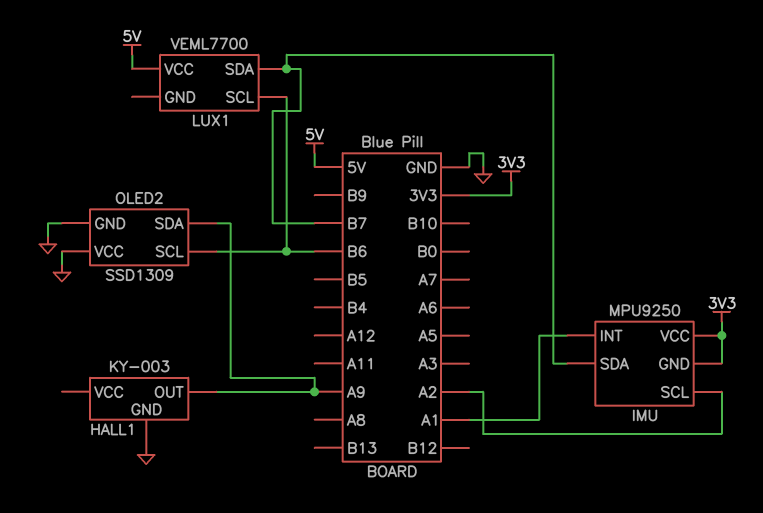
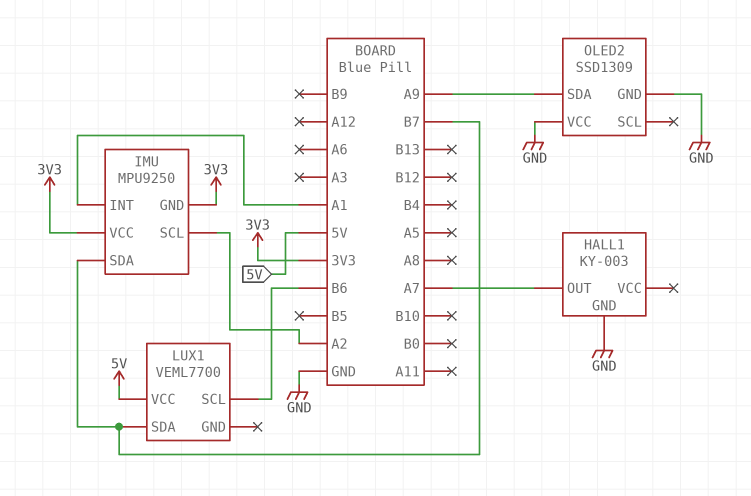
HALL1 pin OUT: A9 -> A7
OLED2 pin SCL: B6 -> none

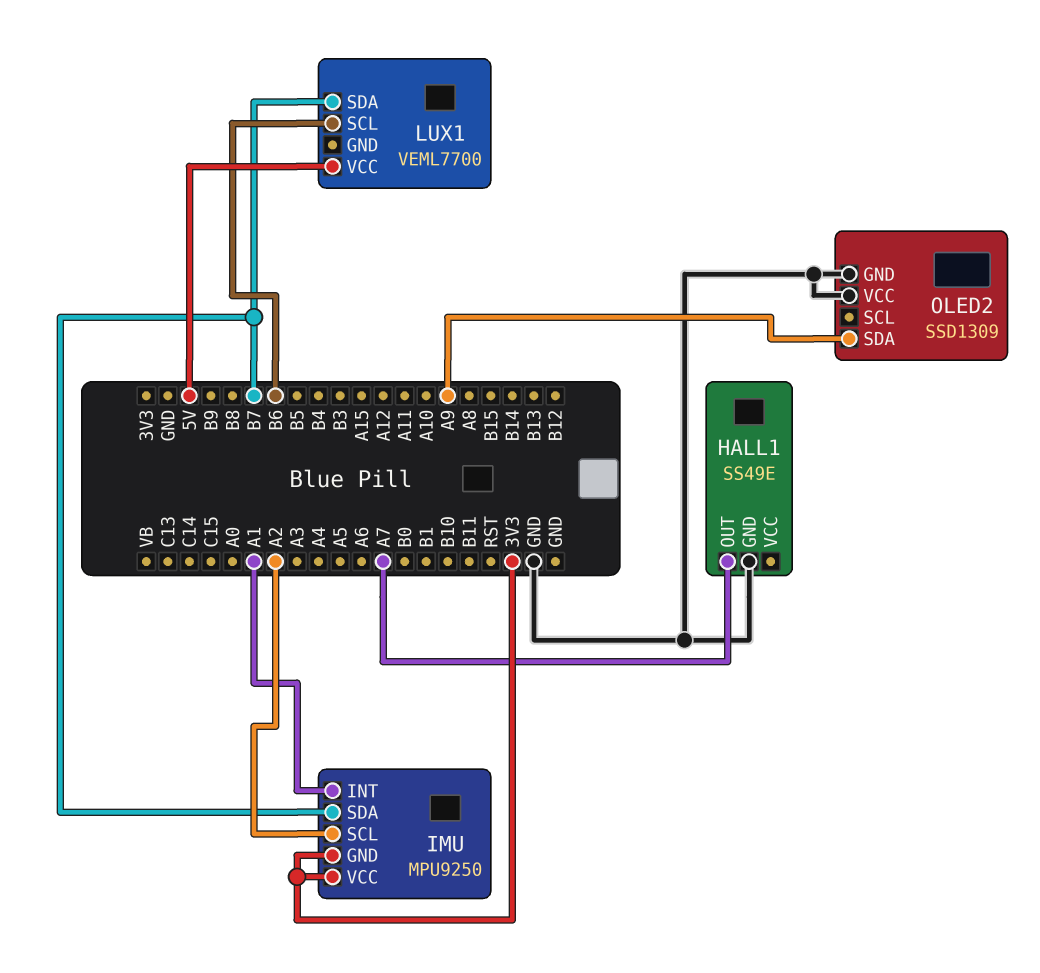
HALL1: KY-003 -> SS49E

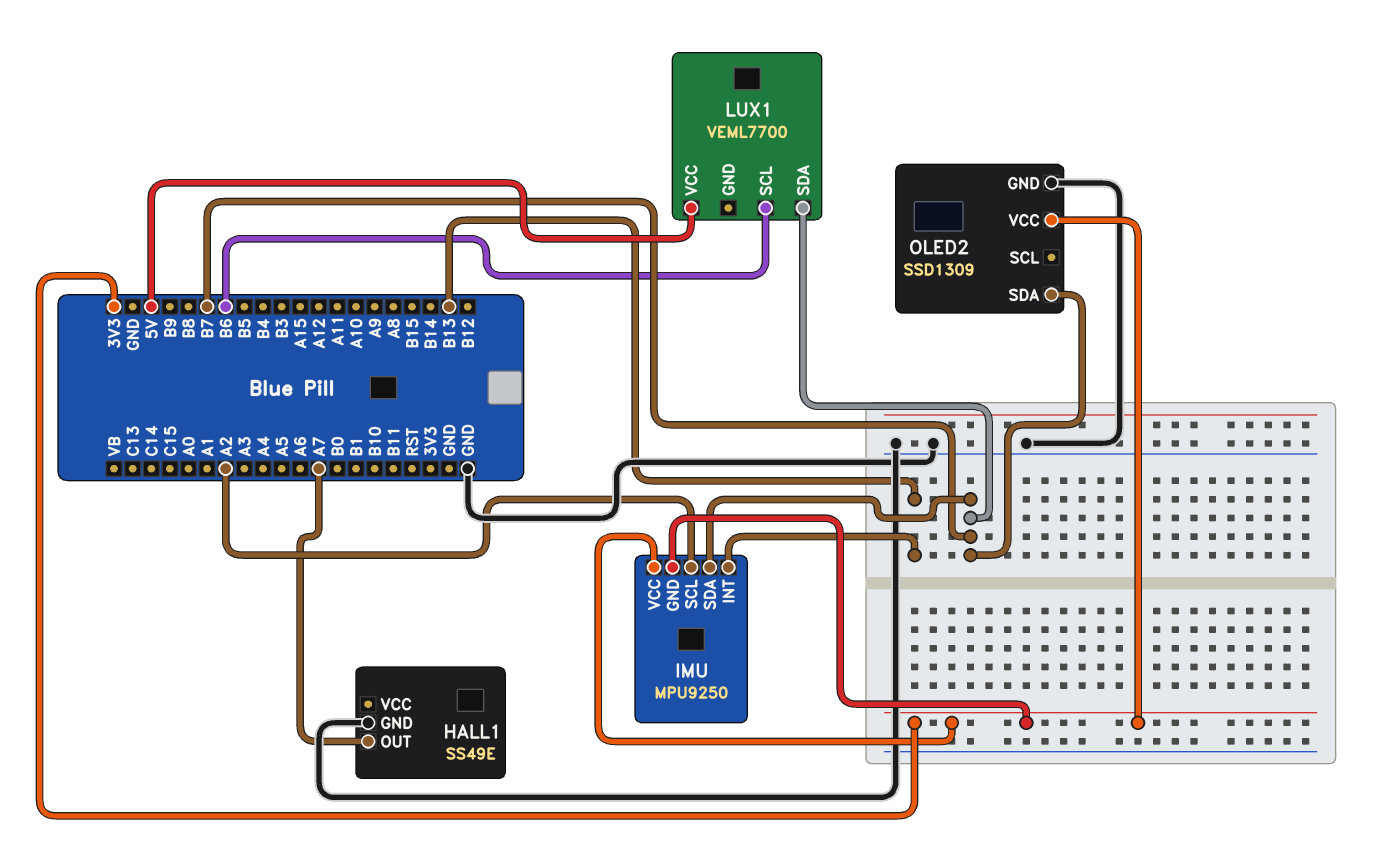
IMU pin INT: A1 -> B13
OLED2 pin SDA: A9 -> B7
OLED2 pin VCC: GND -> 3V3

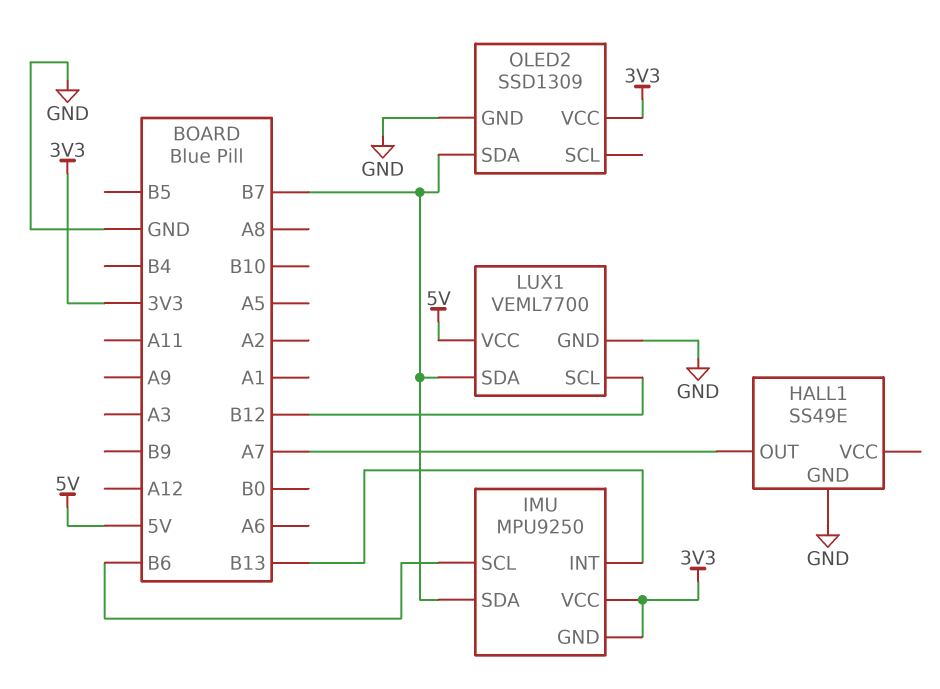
IMU pin SCL: A2 -> B6
LUX1 pin GND: none -> GND
LUX1 pin SCL: B6 -> B12

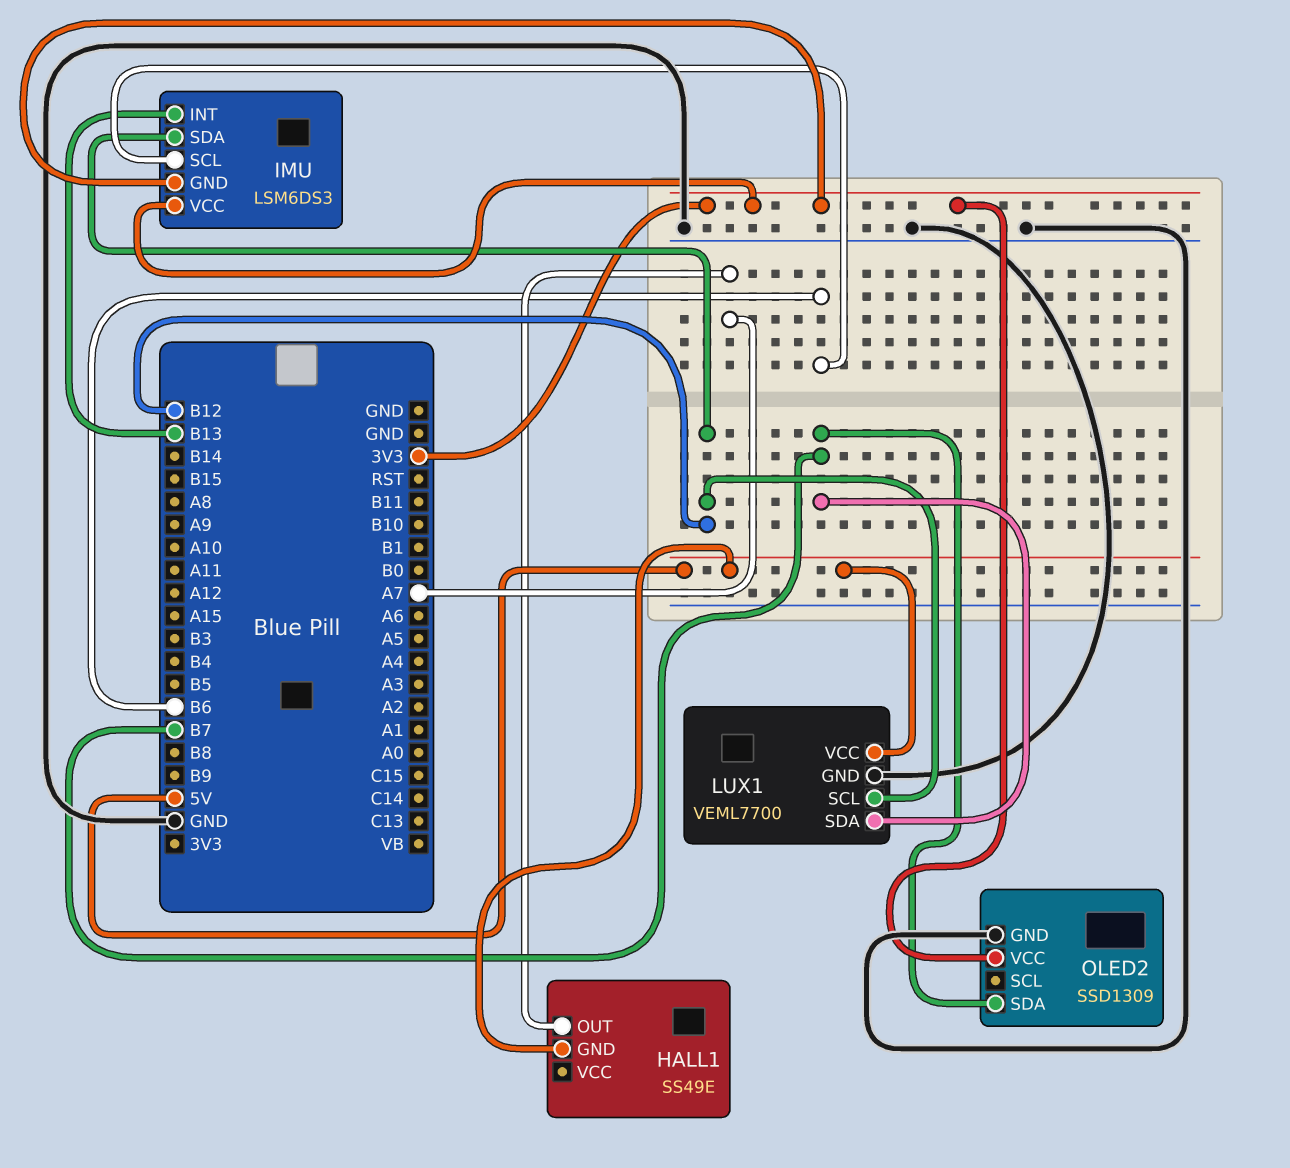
HALL1 pin GND: GND -> 5V
IMU: MPU9250 -> LSM6DS3
IMU pin SDA: B7 -> B12

